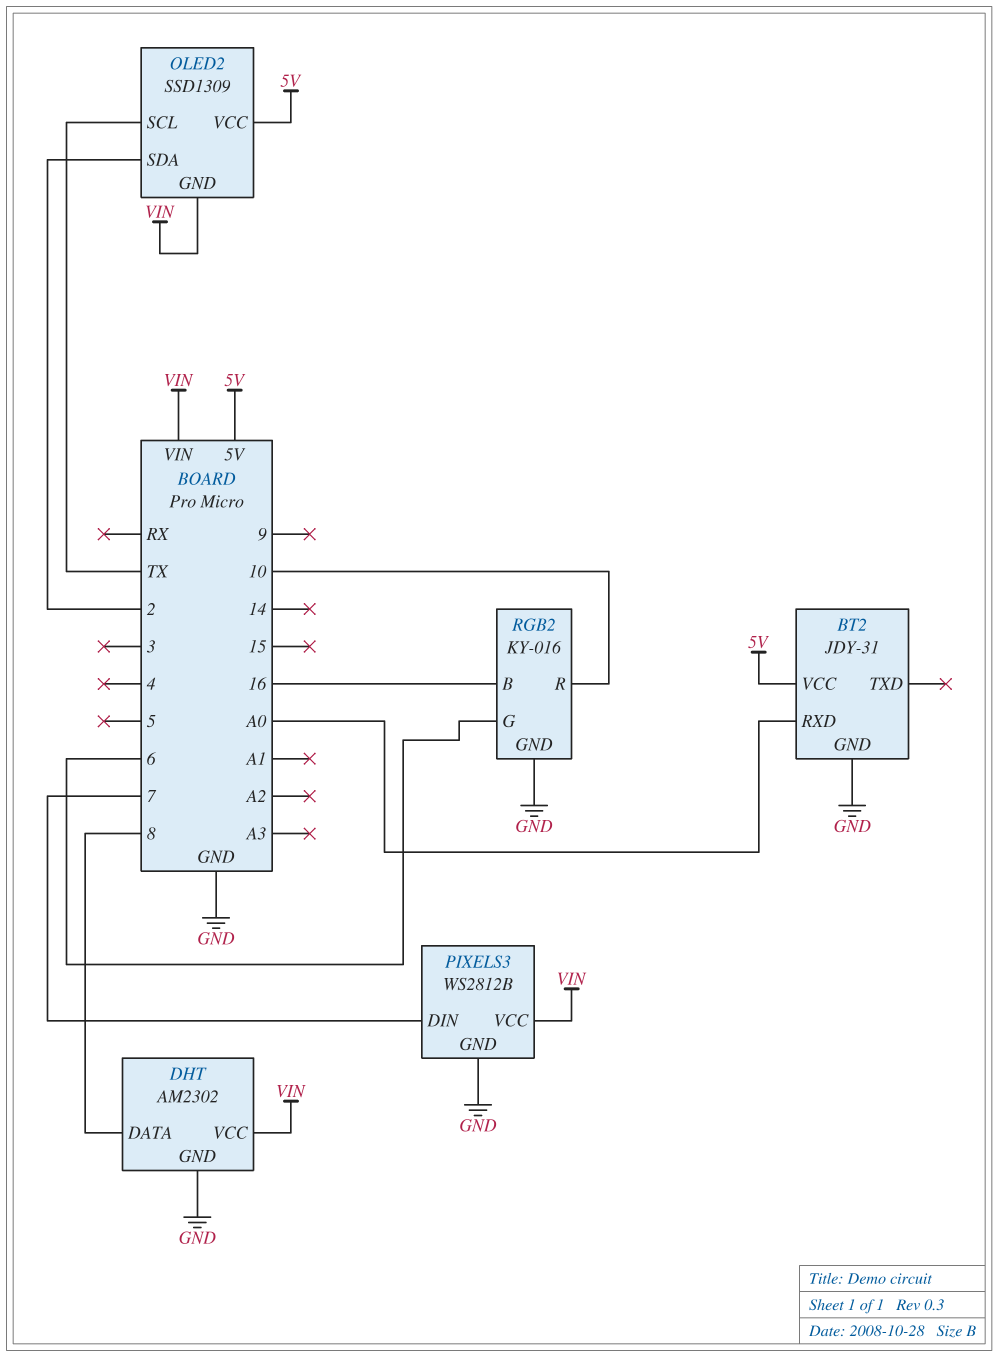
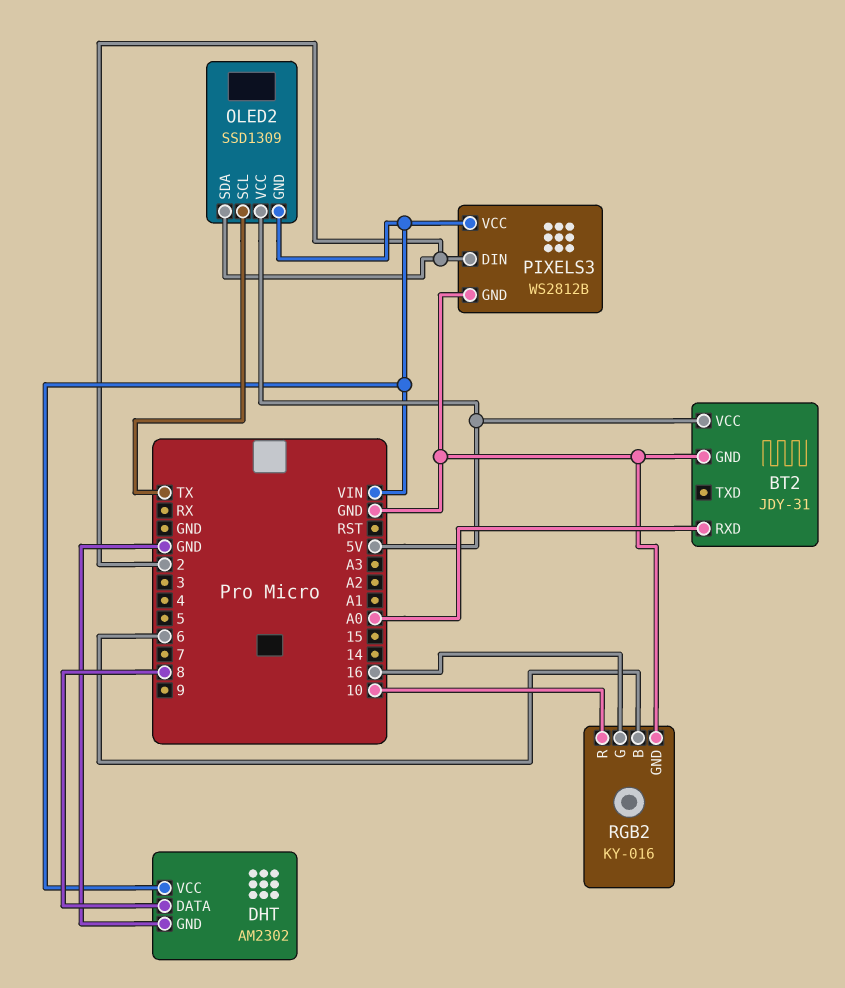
PIXELS3 pin DIN: 7 -> 2
RGB2 pin B: 16 -> 6
RGB2 pin G: 6 -> 16

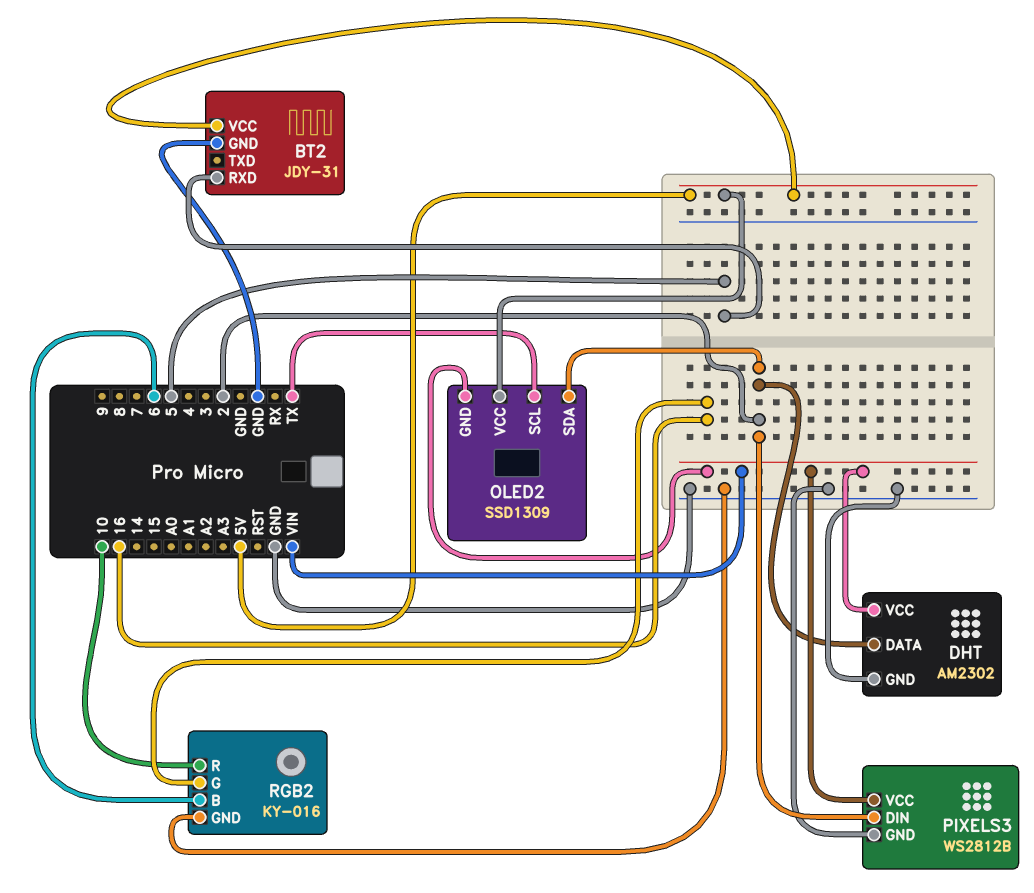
BT2 pin RXD: A0 -> 5
DHT pin DATA: 8 -> 2

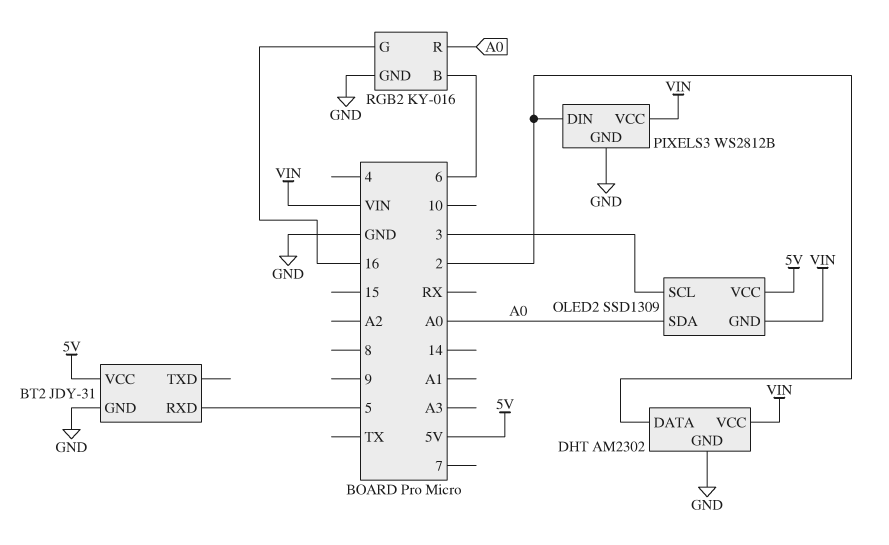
OLED2 pin SCL: TX -> 3
OLED2 pin SDA: 2 -> A0
RGB2 pin R: 10 -> A0

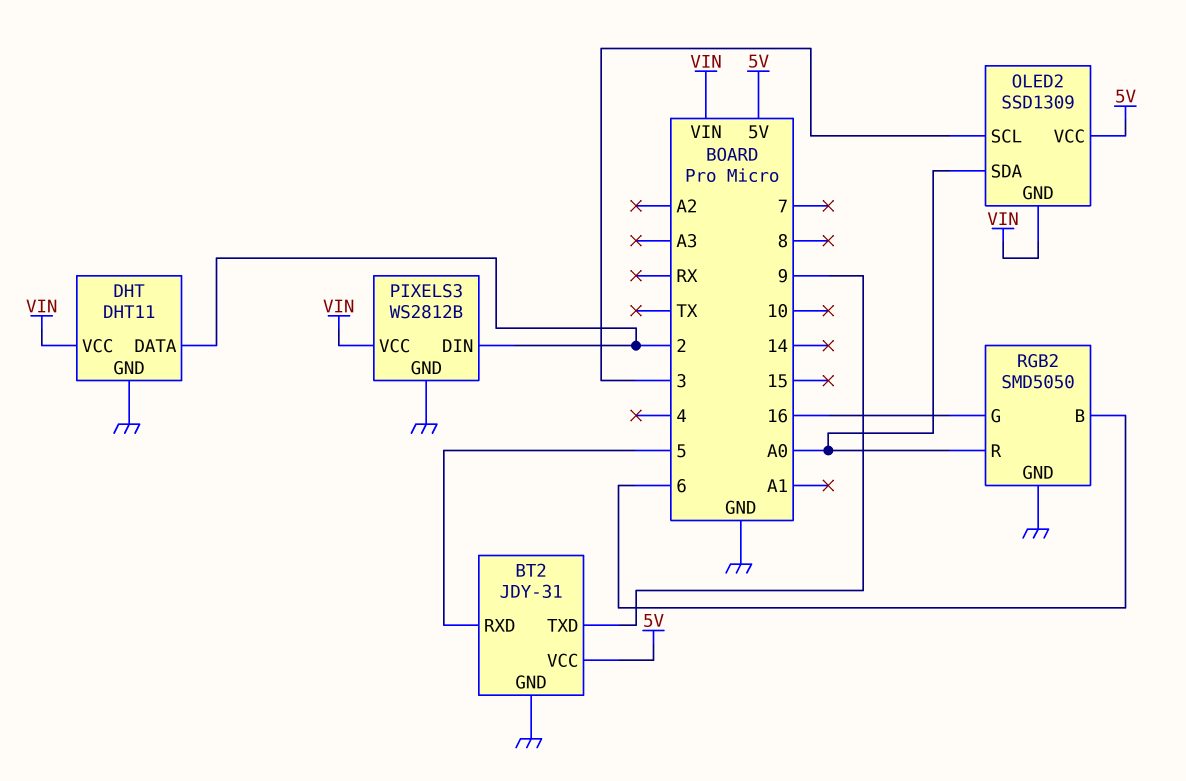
BT2 pin TXD: none -> 9
DHT: AM2302 -> DHT11
RGB2: KY-016 -> SMD5050

